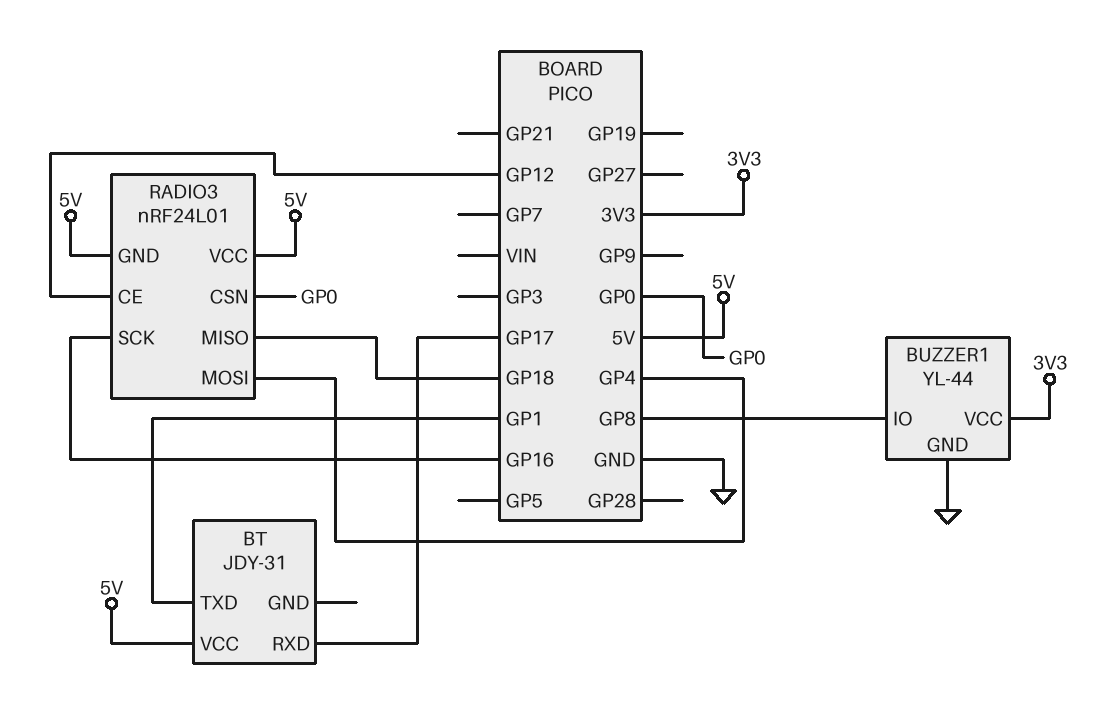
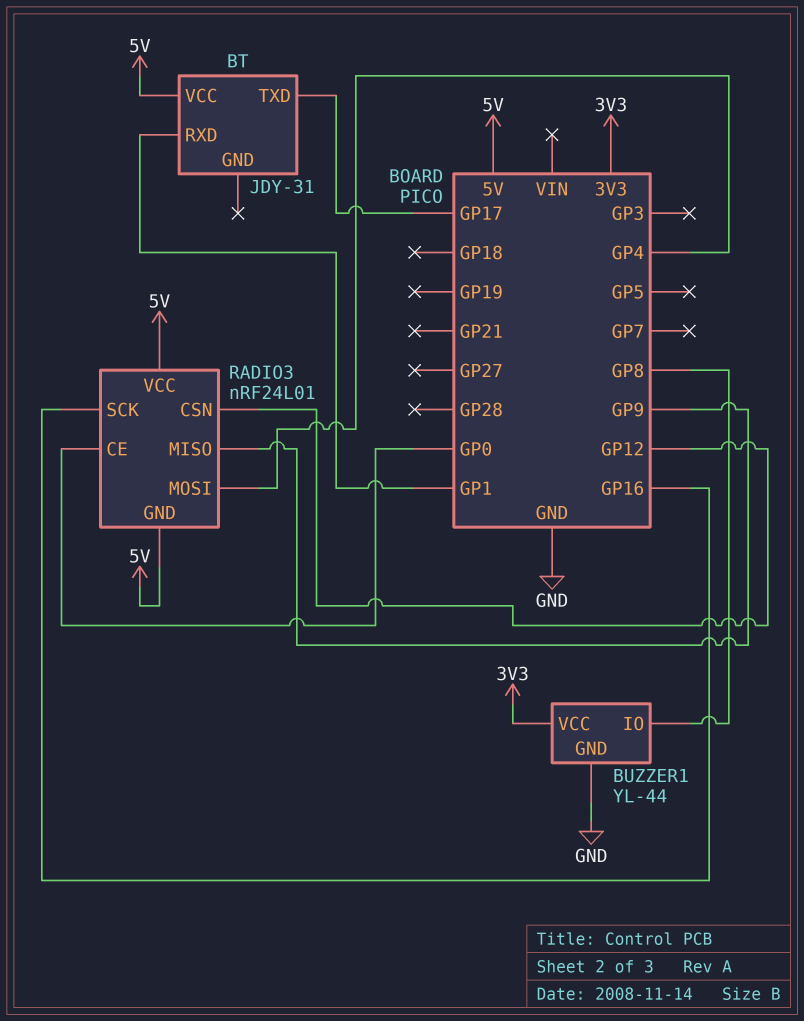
BT pin RXD: GP17 -> GP1
BT pin TXD: GP1 -> GP17
RADIO3 pin CE: GP12 -> GP0
RADIO3 pin CSN: GP0 -> GP12
RADIO3 pin MISO: GP18 -> GP9

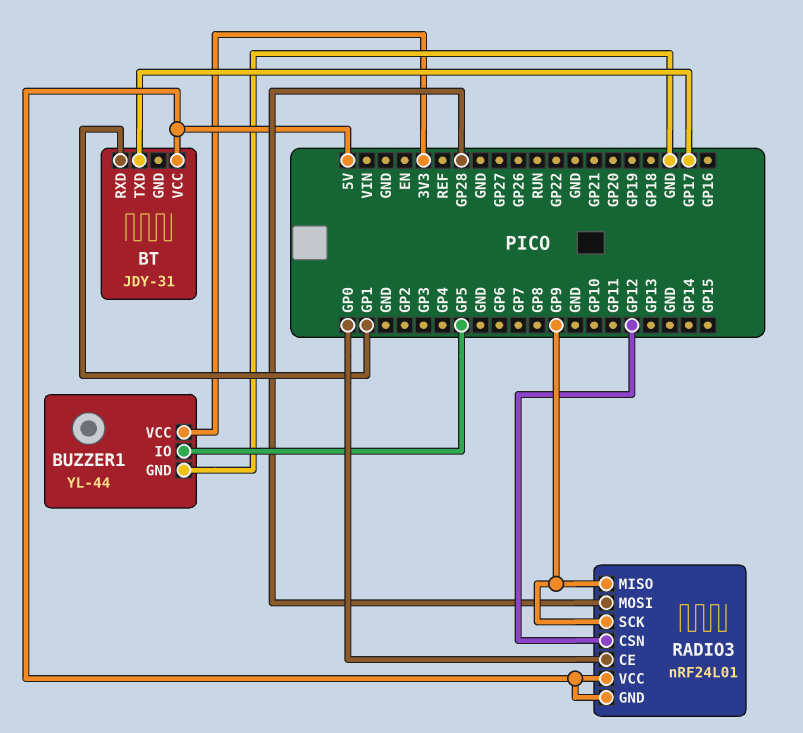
BUZZER1 pin IO: GP8 -> GP5
RADIO3 pin MOSI: GP4 -> GP28
RADIO3 pin SCK: GP16 -> GP9

